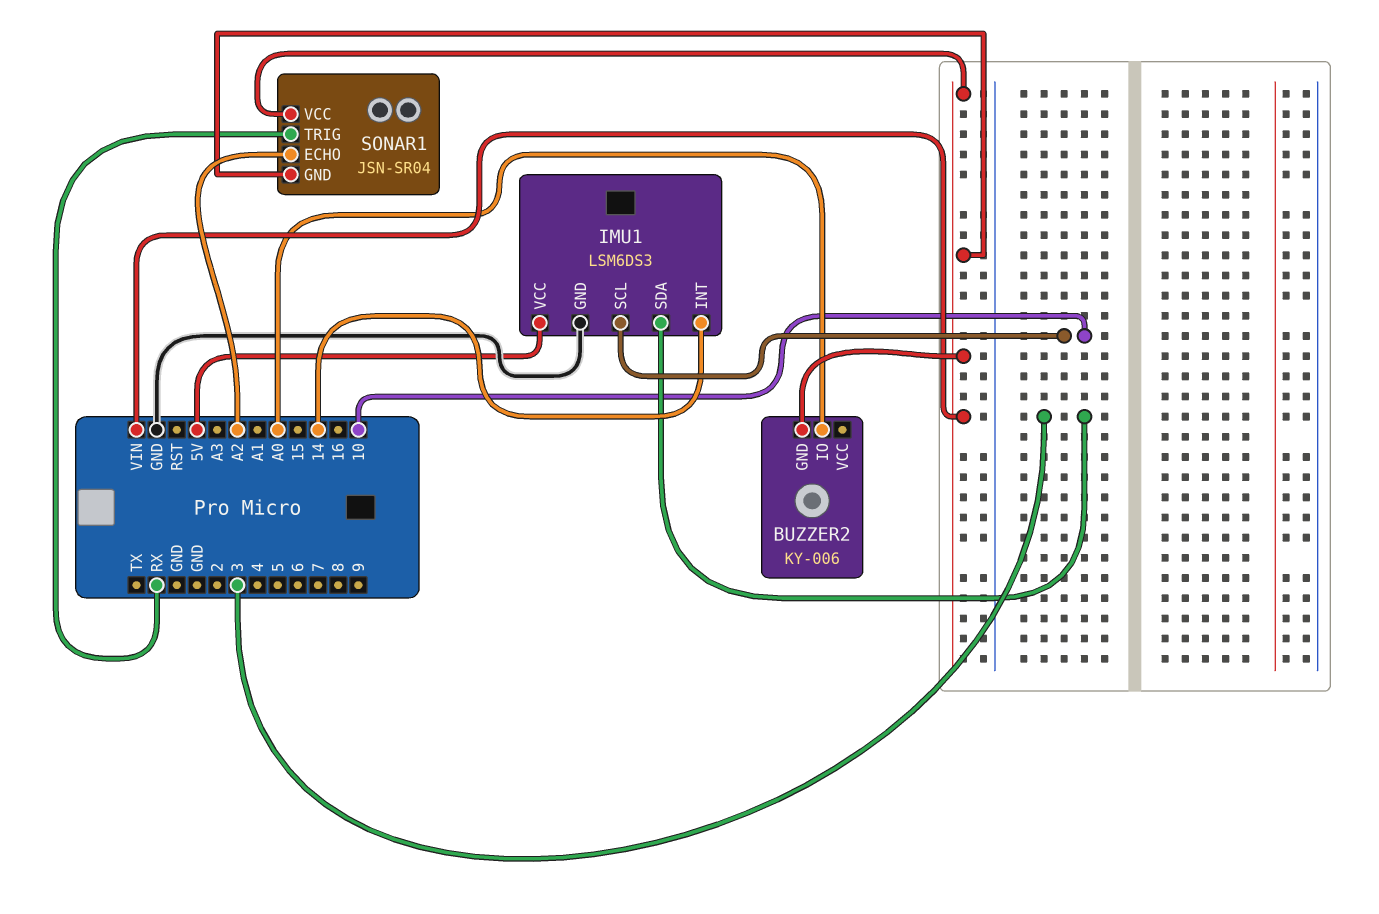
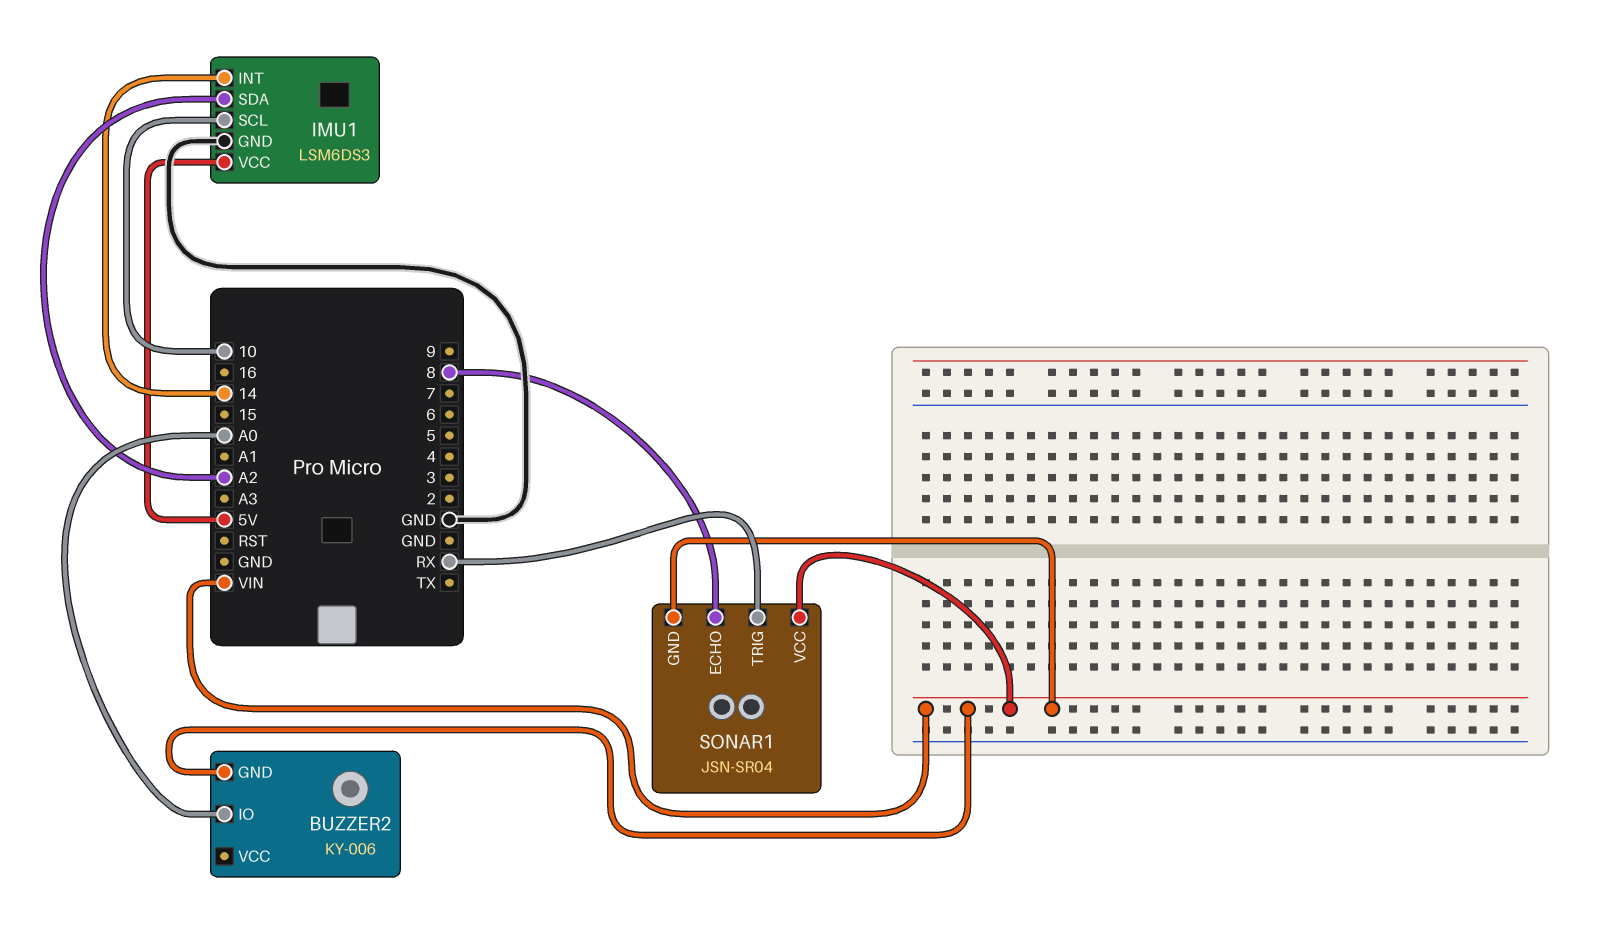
IMU1 pin SDA: 3 -> A2
SONAR1 pin ECHO: A2 -> 8

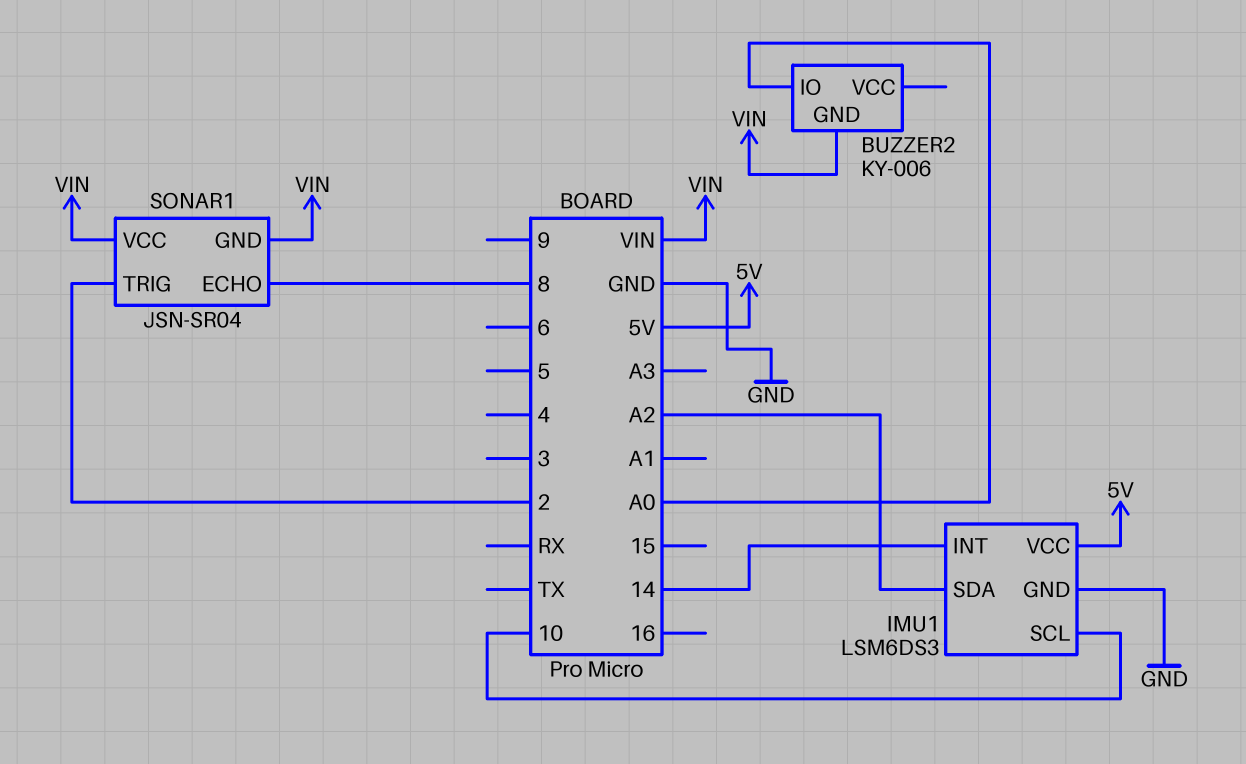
SONAR1 pin TRIG: RX -> 2

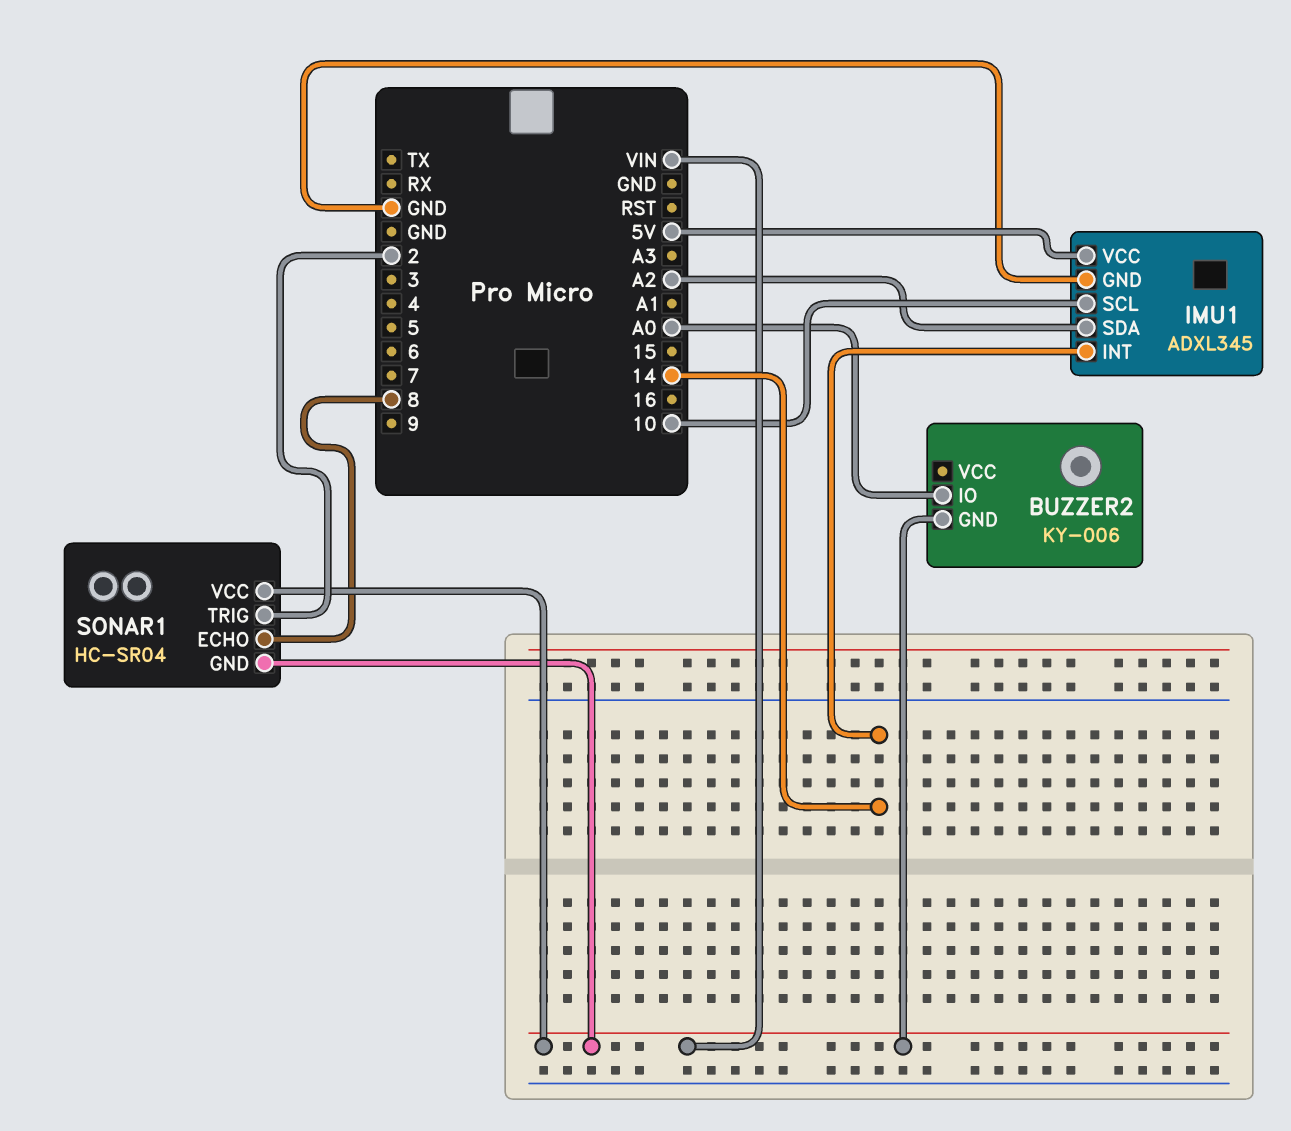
IMU1: LSM6DS3 -> ADXL345
SONAR1: JSN-SR04 -> HC-SR04

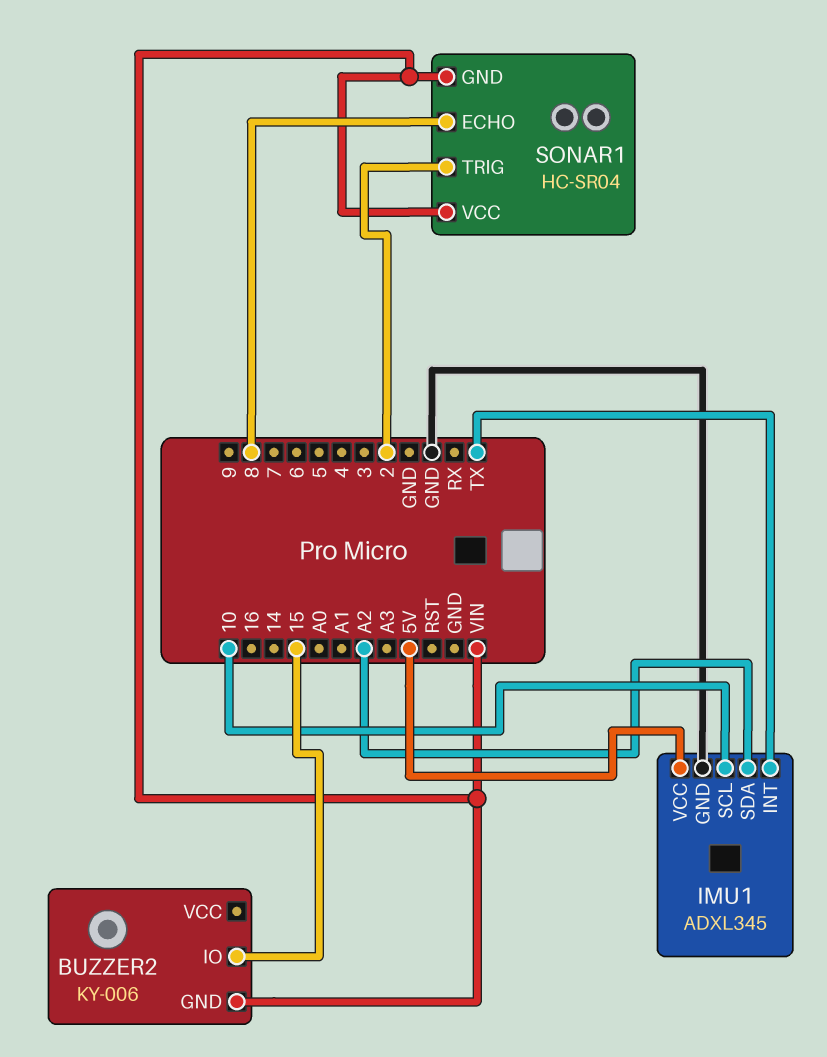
BUZZER2 pin IO: A0 -> 15
IMU1 pin INT: 14 -> TX

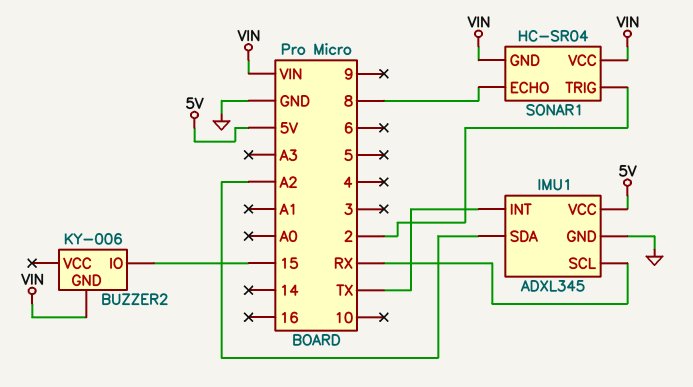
IMU1 pin SCL: 10 -> RX

